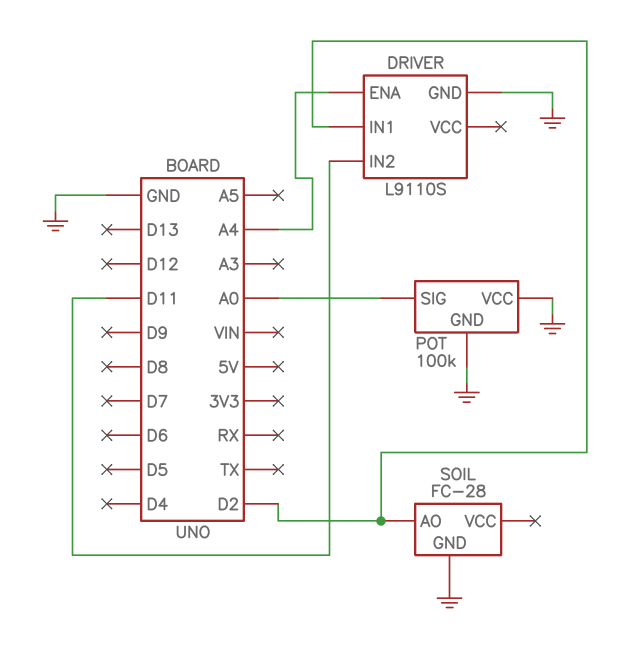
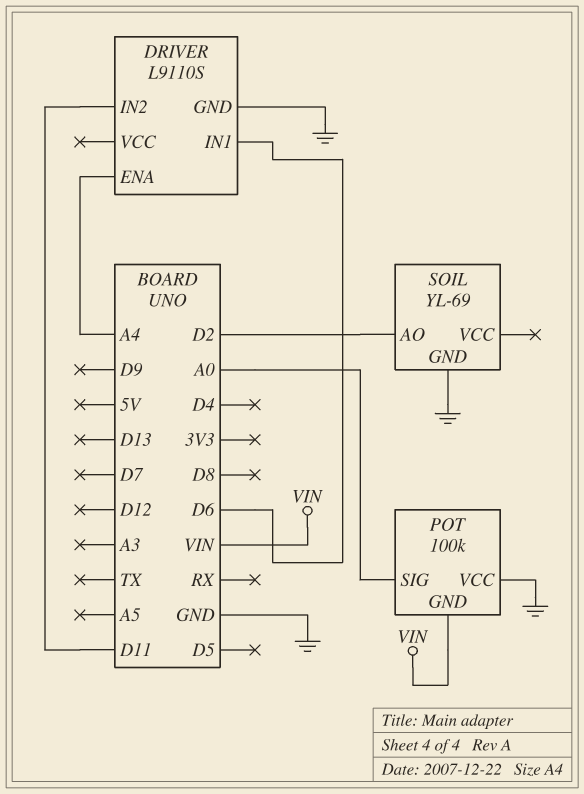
DRIVER pin IN1: D2 -> D6
POT pin GND: GND -> VIN
SOIL: FC-28 -> YL-69

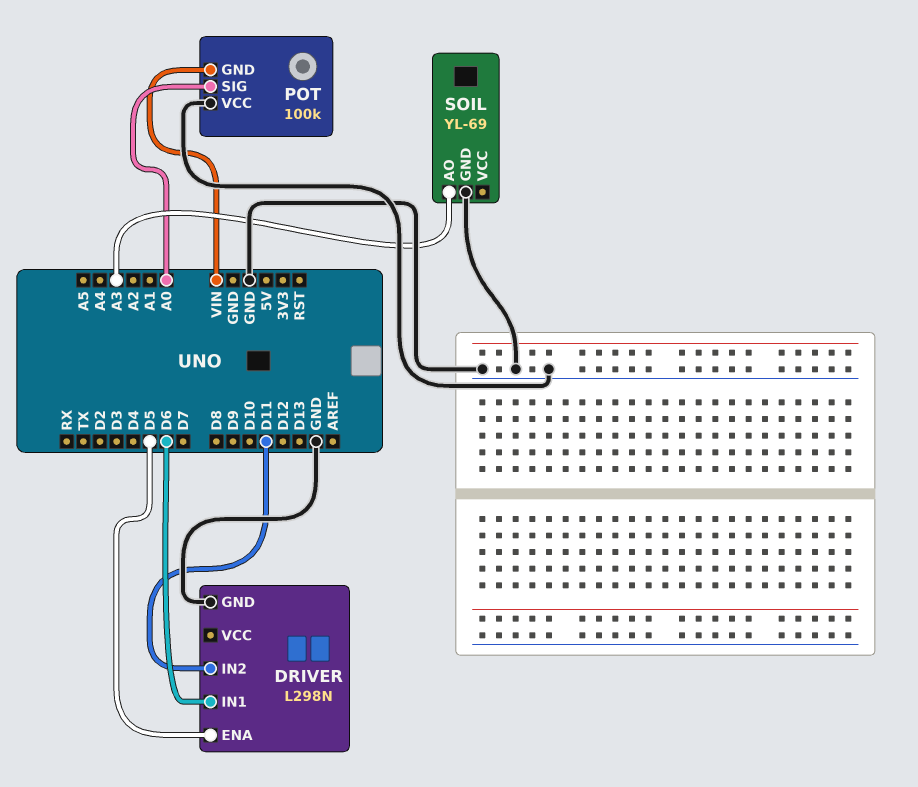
DRIVER: L9110S -> L298N
DRIVER pin ENA: A4 -> D5
SOIL pin AO: D2 -> A3

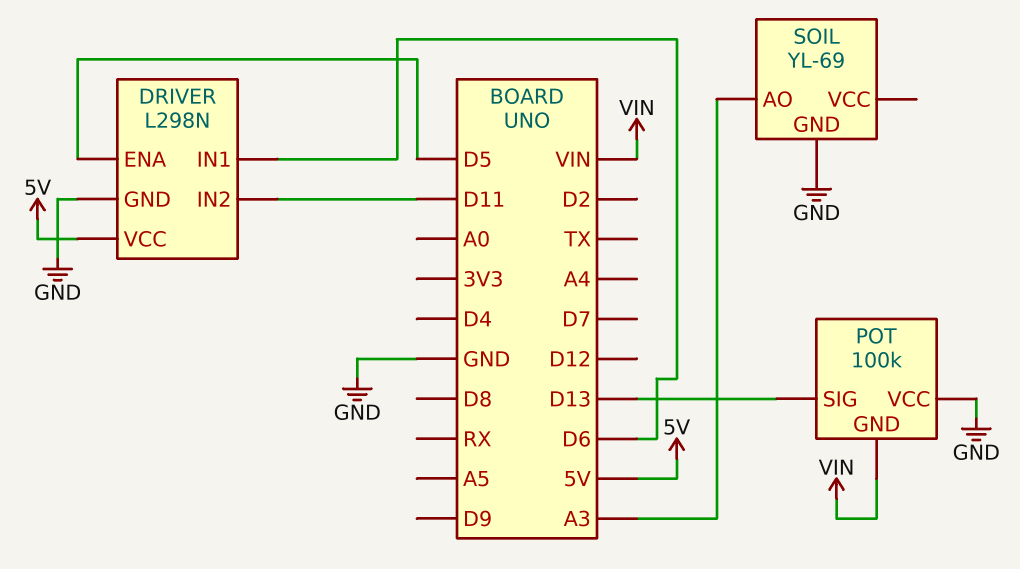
DRIVER pin VCC: none -> 5V
POT pin SIG: A0 -> D13

